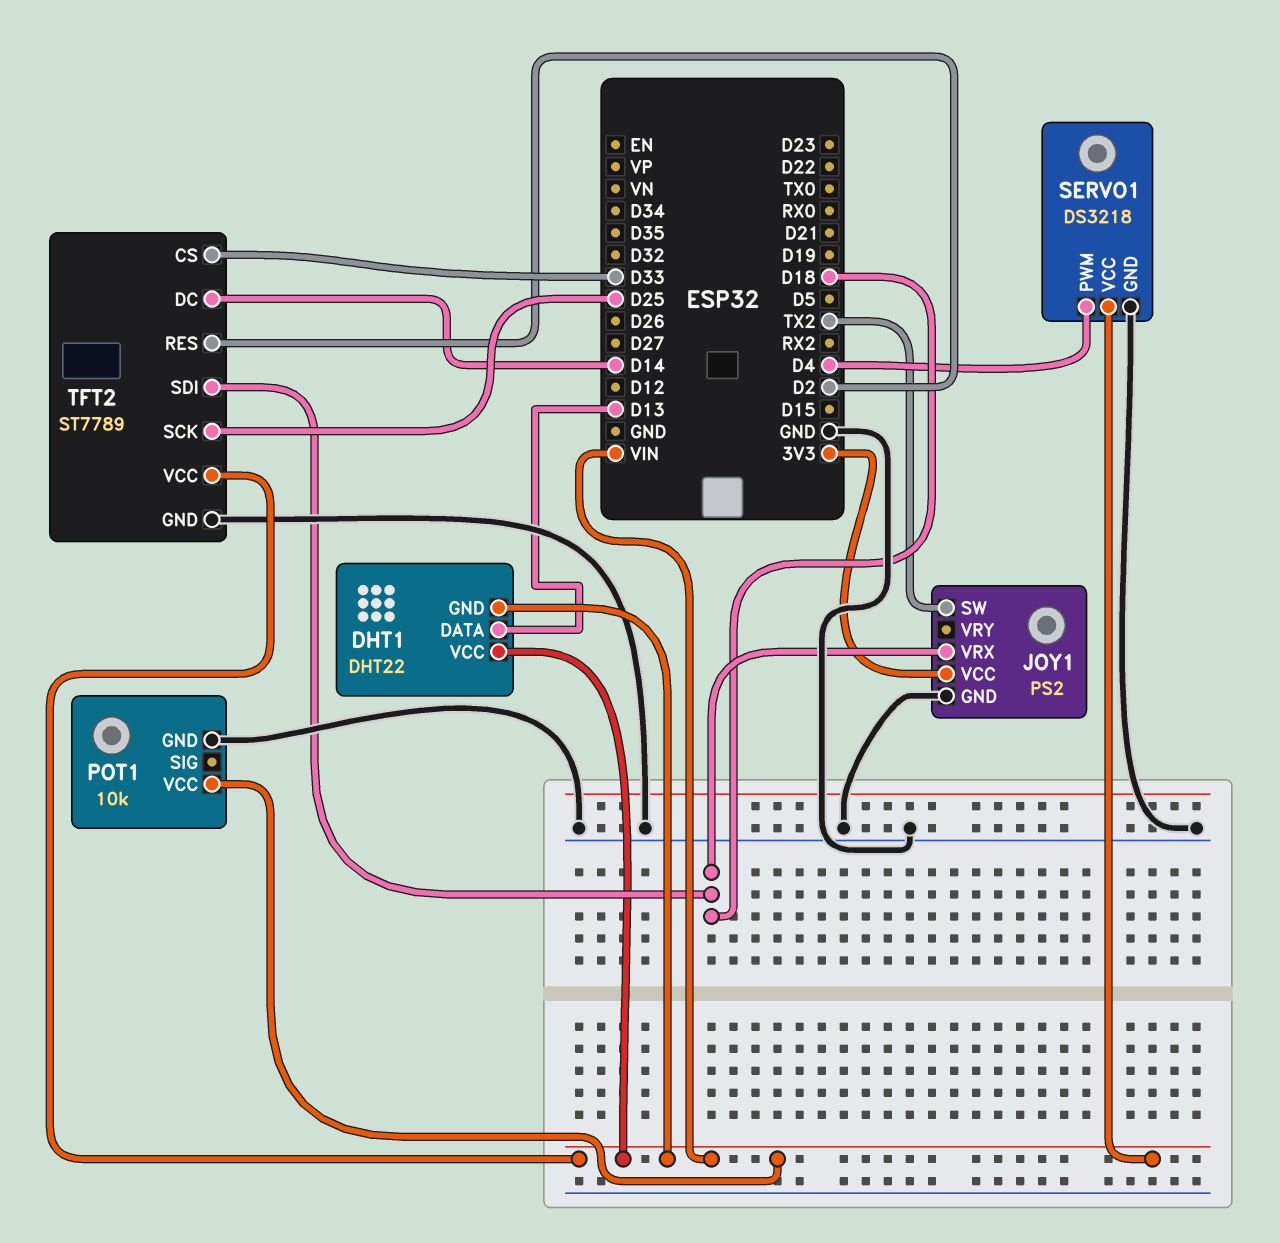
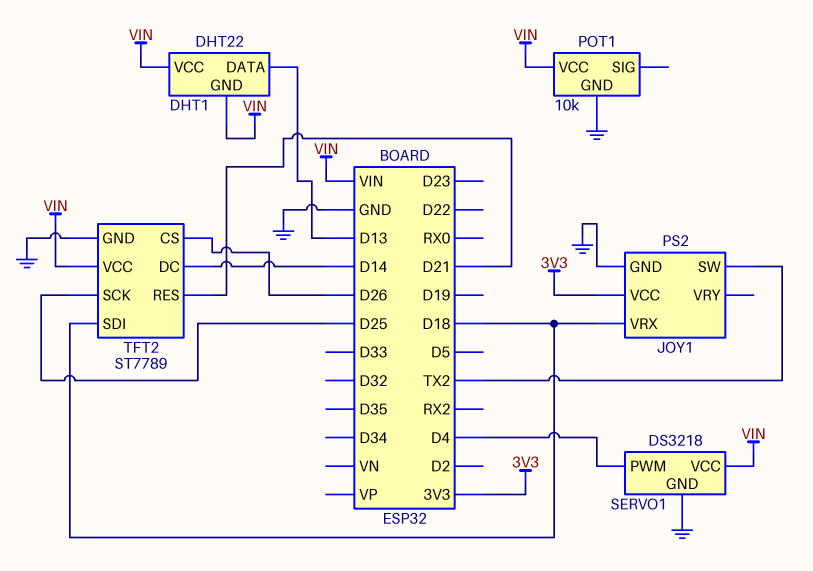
TFT2 pin CS: D33 -> D26
TFT2 pin RES: D2 -> D21

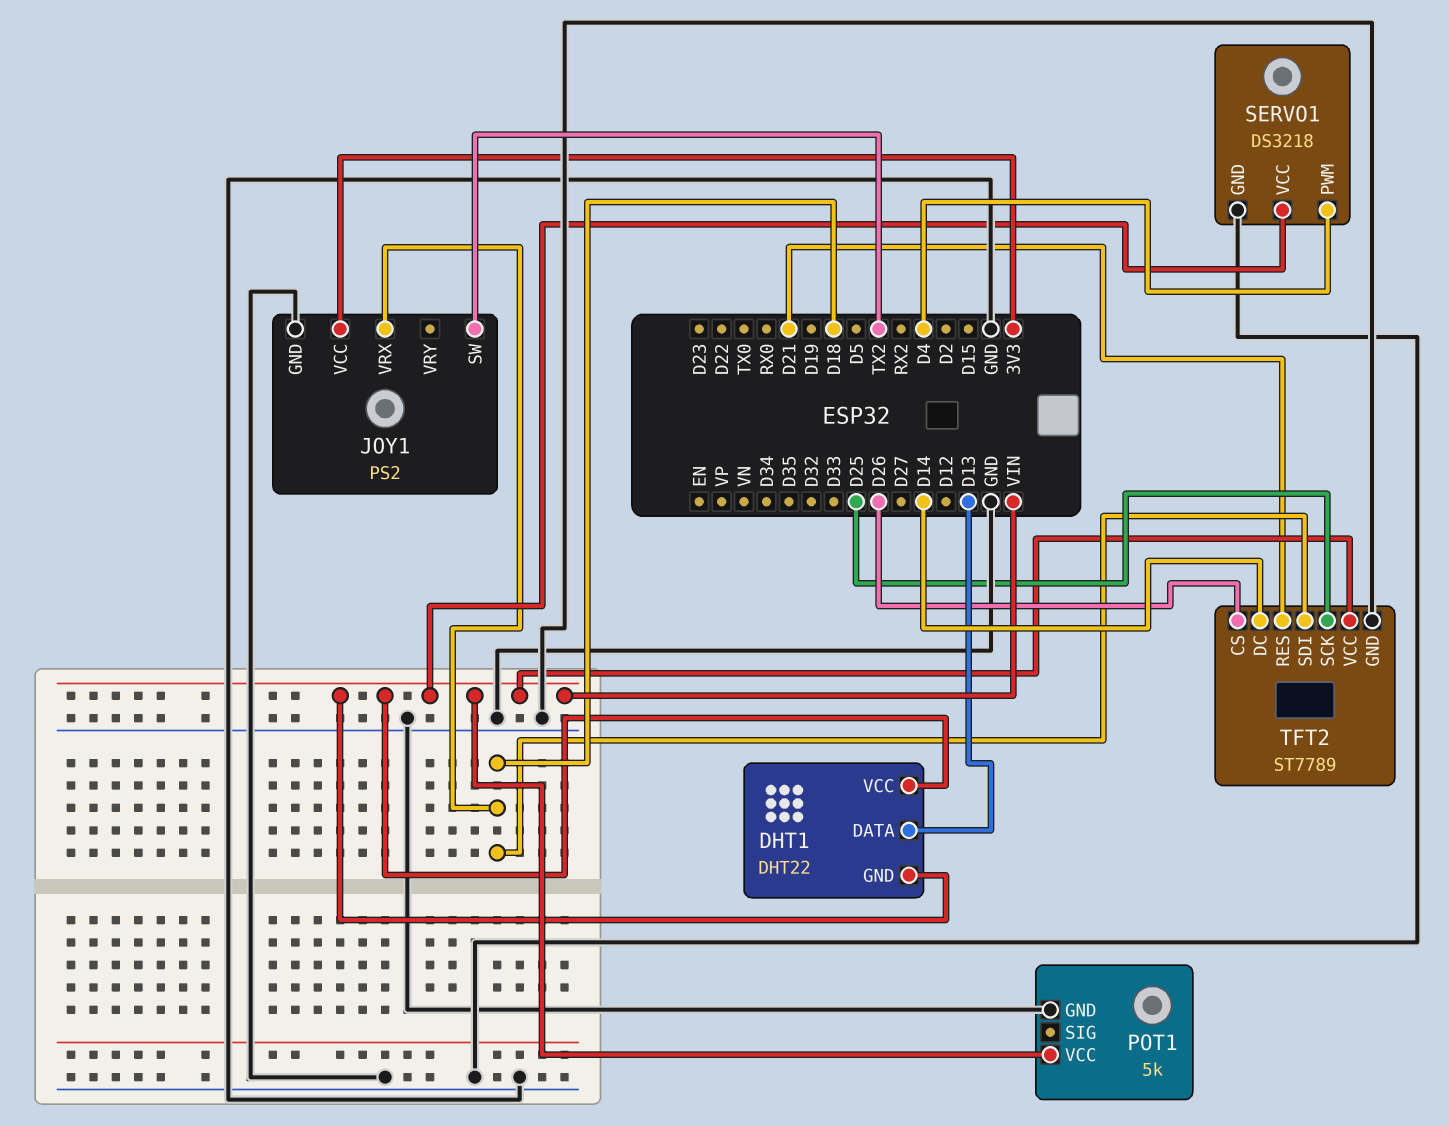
POT1: 10k -> 5k

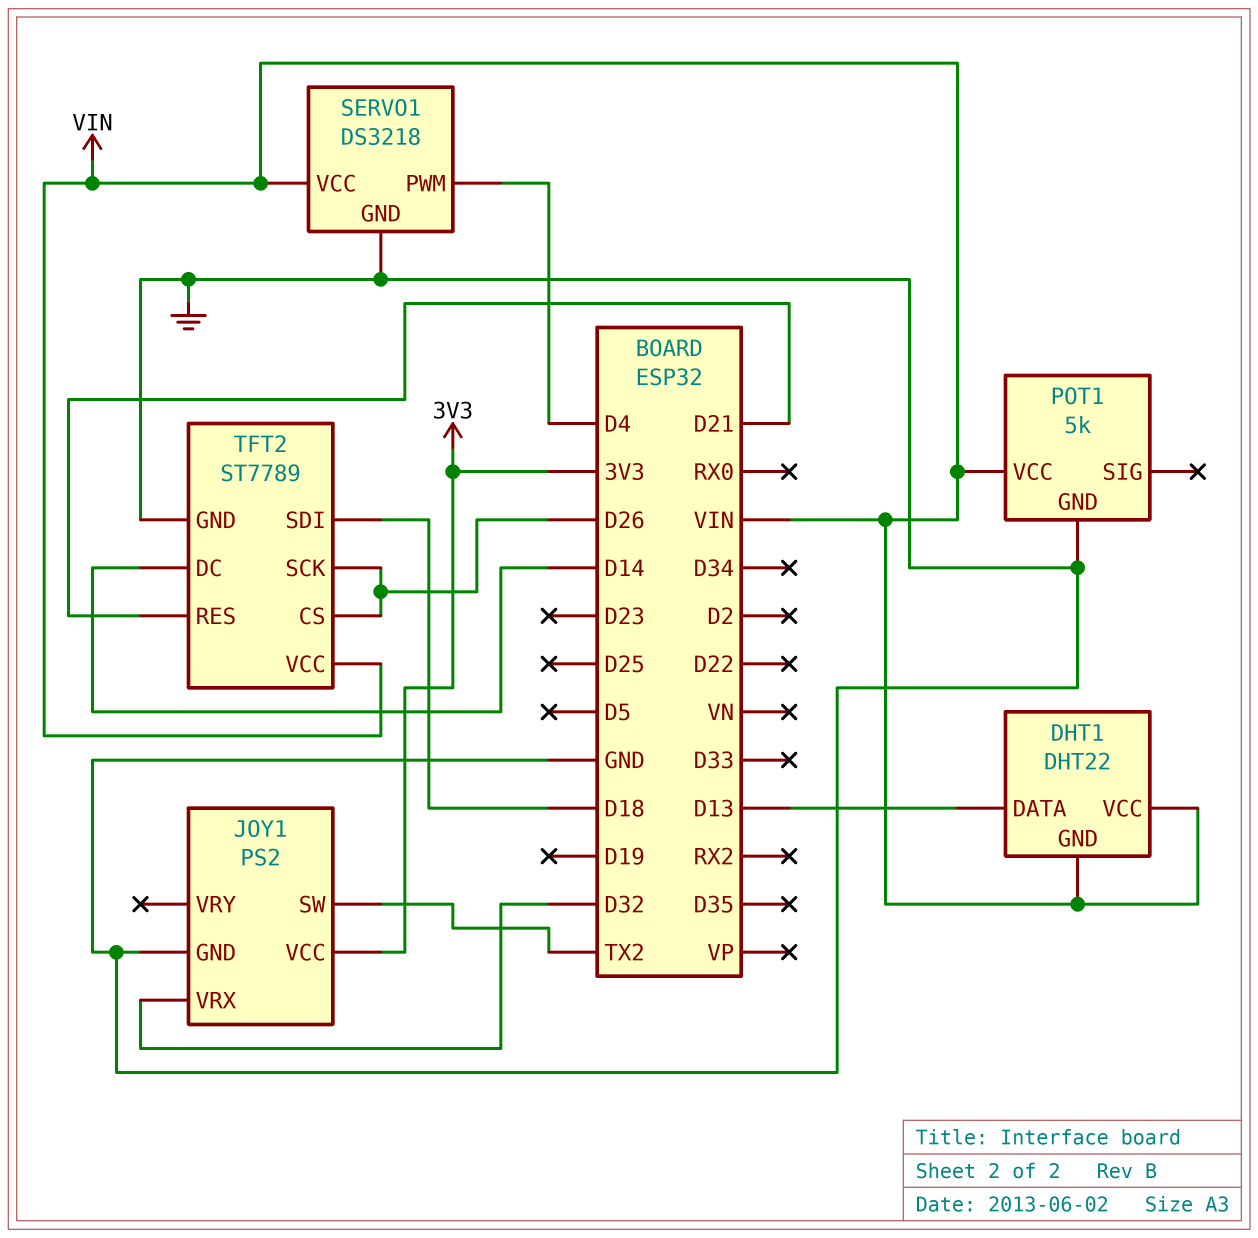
JOY1 pin VRX: D18 -> D32
TFT2 pin SCK: D25 -> D26

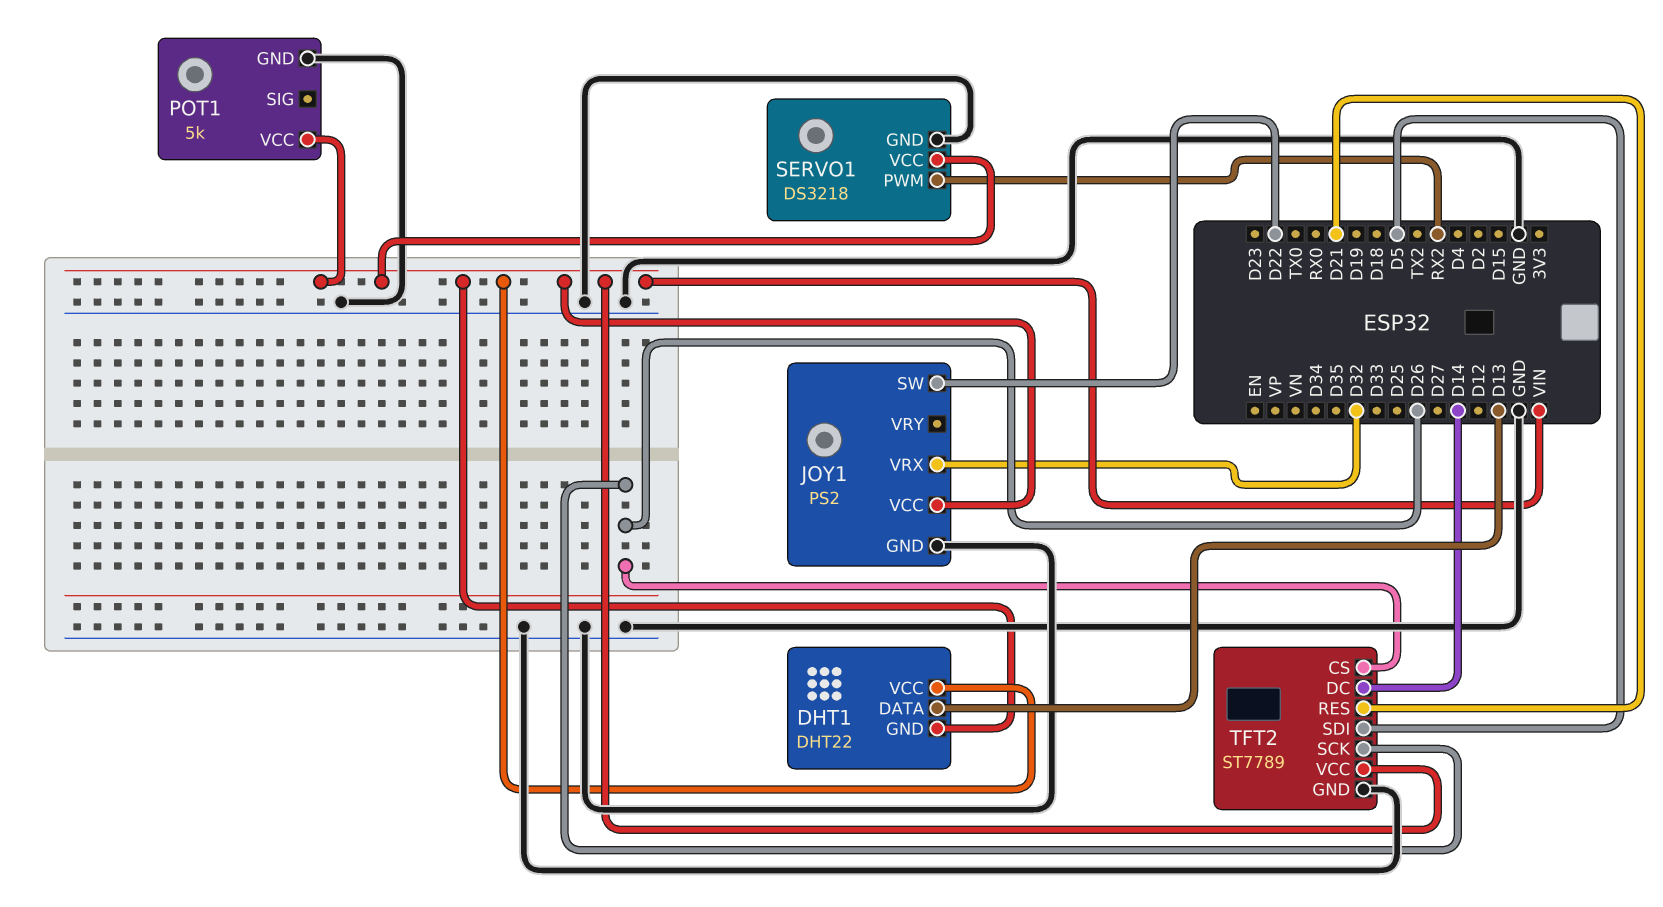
JOY1 pin SW: TX2 -> D22
JOY1 pin VCC: 3V3 -> VIN
SERVO1 pin PWM: D4 -> RX2
TFT2 pin SDI: D18 -> D5

